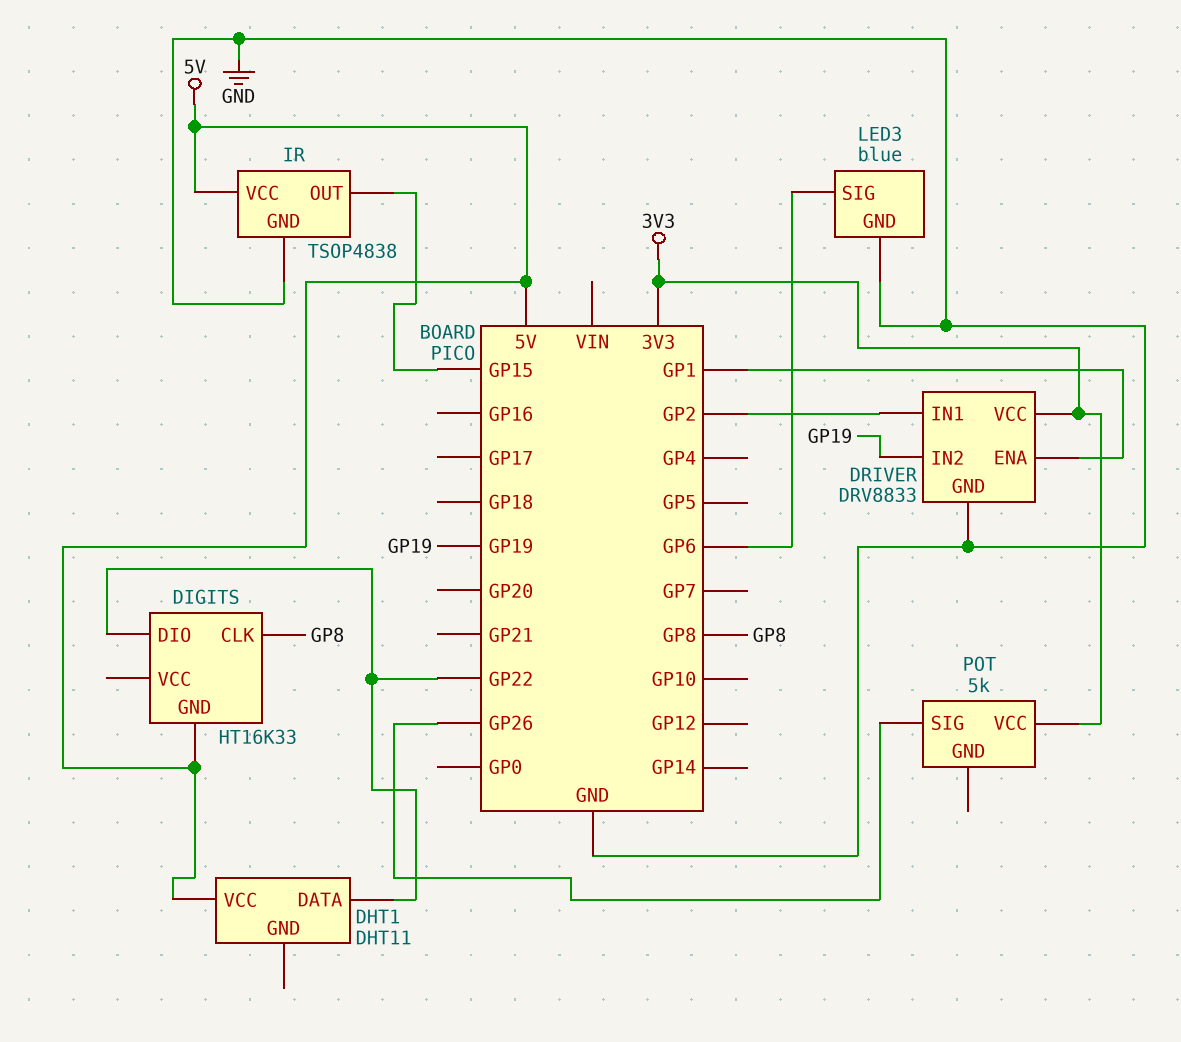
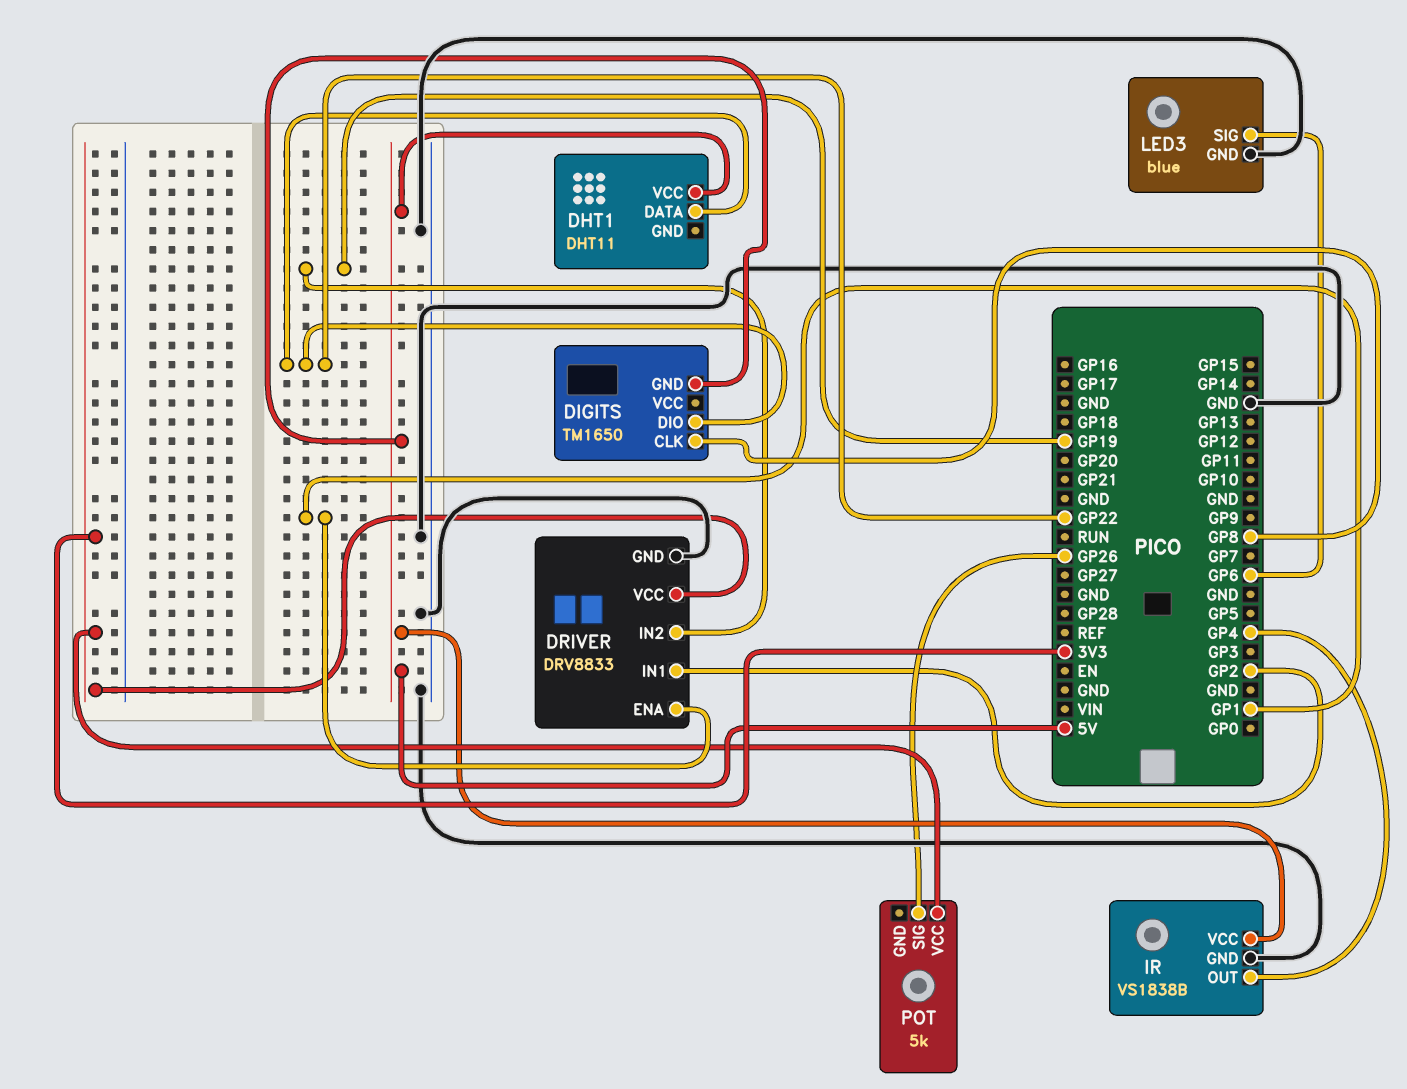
DIGITS: HT16K33 -> TM1650
IR: TSOP4838 -> VS1838B
IR pin OUT: GP15 -> GP4

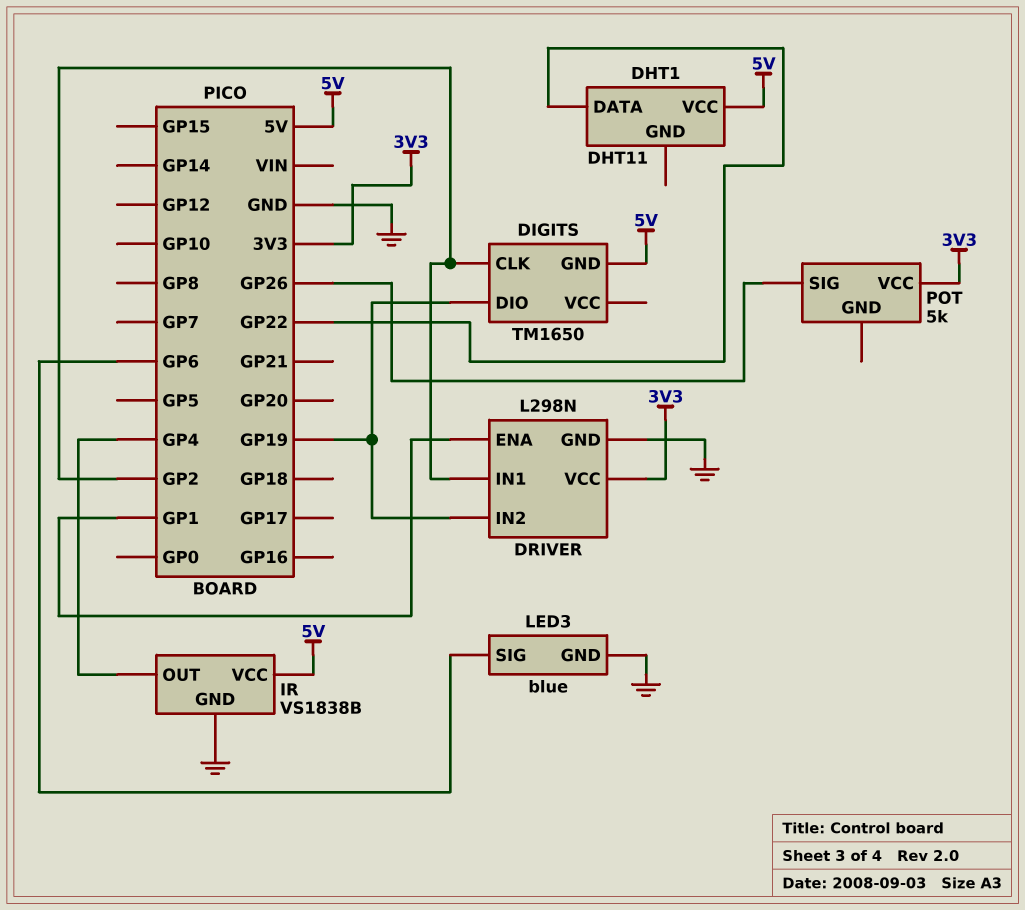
DIGITS pin CLK: GP8 -> GP2
DIGITS pin DIO: GP22 -> GP19
DRIVER: DRV8833 -> L298N

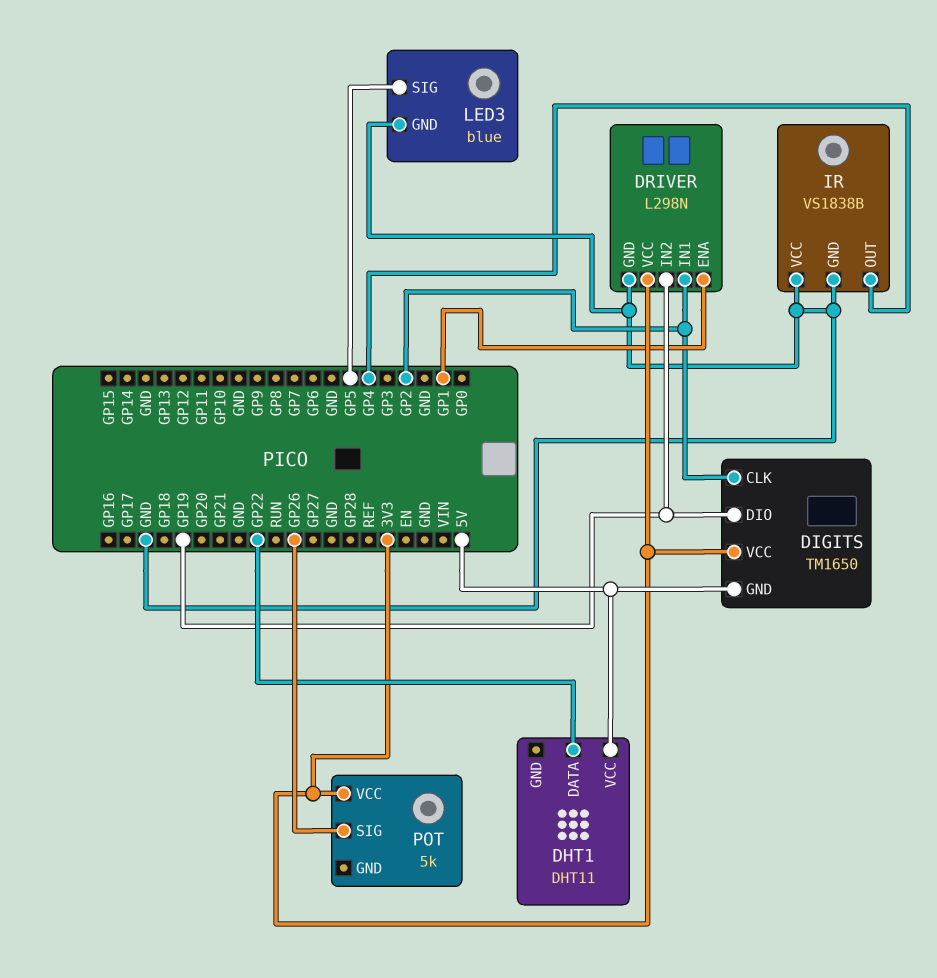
DIGITS pin VCC: none -> 3V3
IR pin VCC: 5V -> GND
LED3 pin SIG: GP6 -> GP5

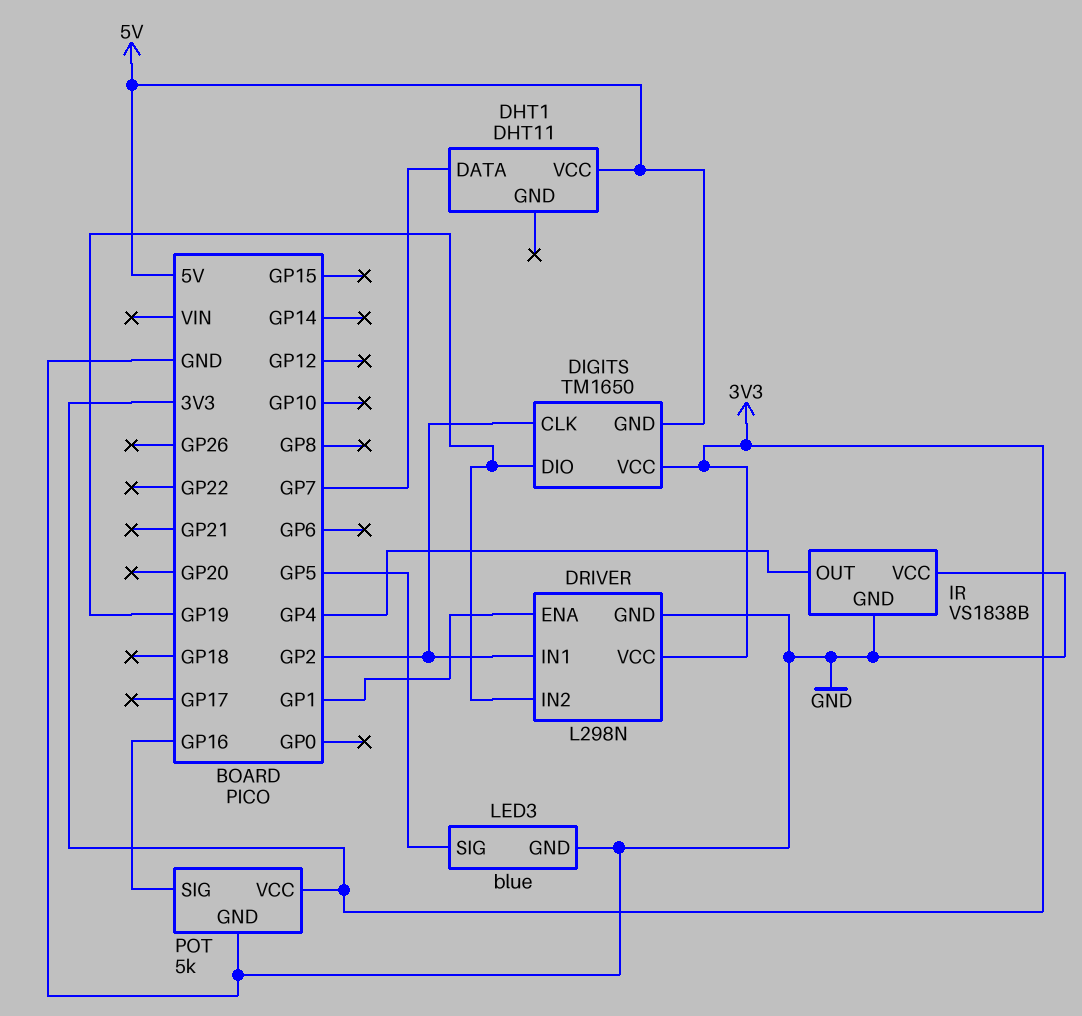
DHT1 pin DATA: GP22 -> GP7
POT pin GND: none -> GND
POT pin SIG: GP26 -> GP16

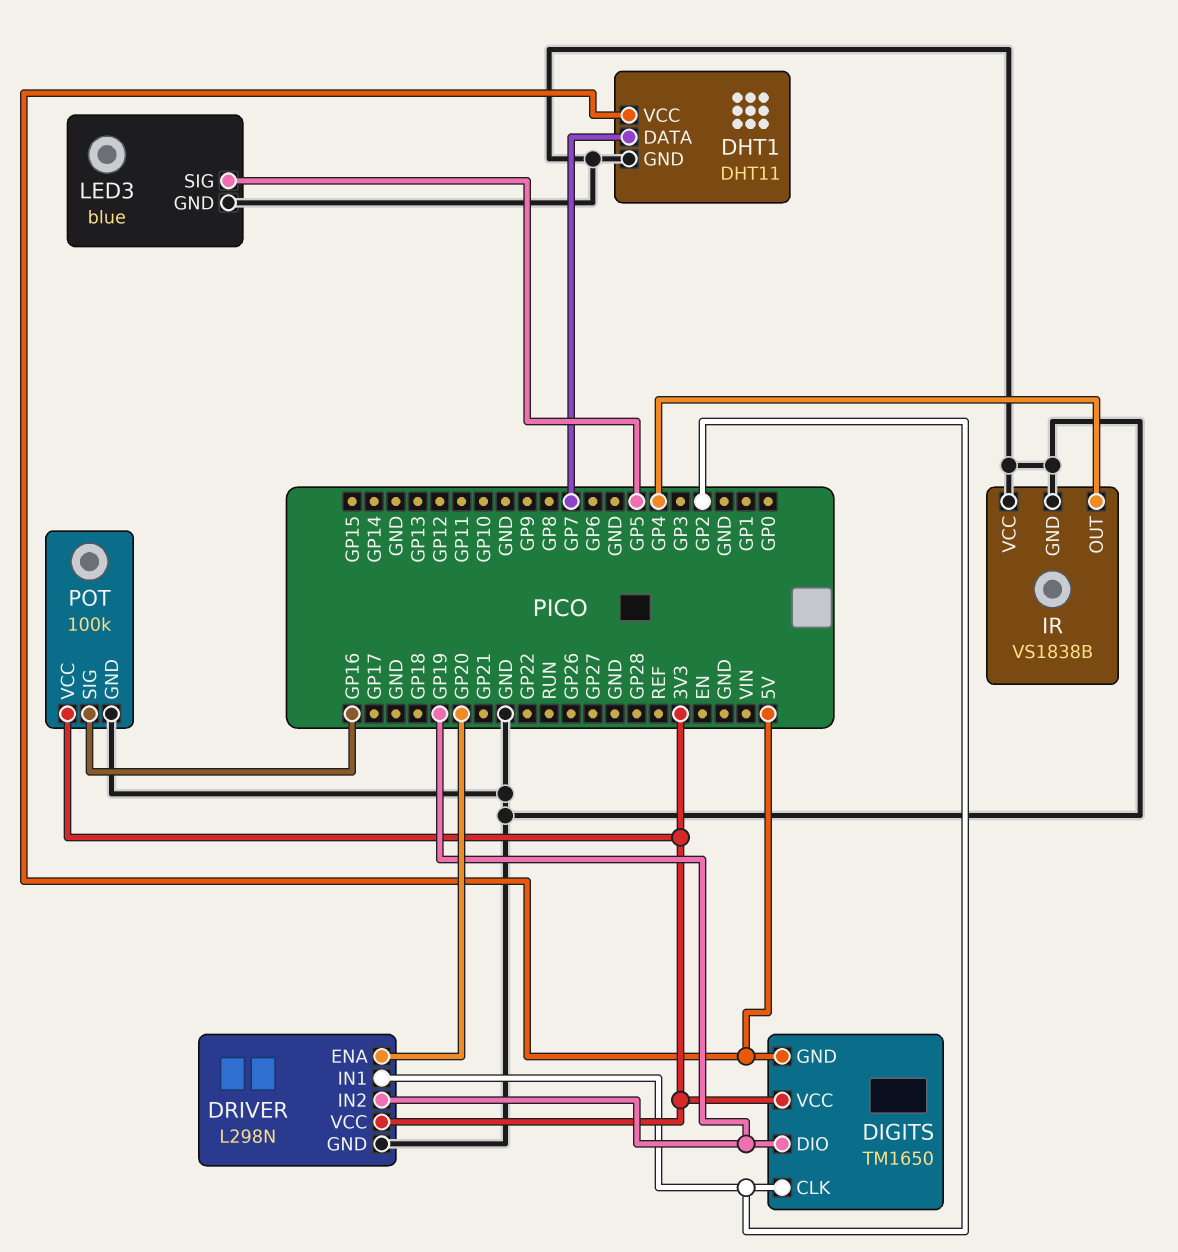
DHT1 pin GND: none -> GND
DRIVER pin ENA: GP1 -> GP20
POT: 5k -> 100k

